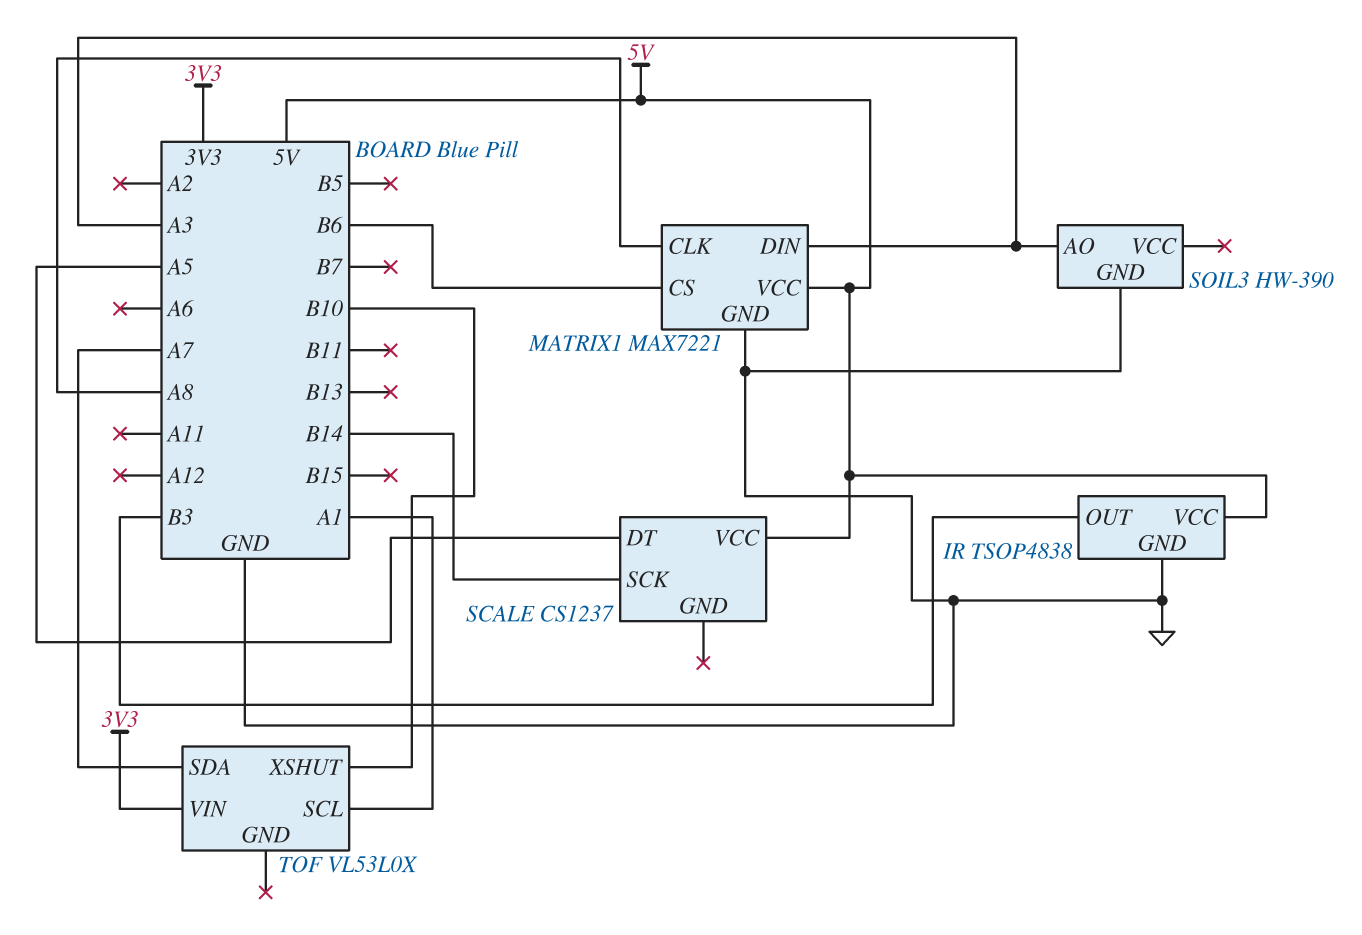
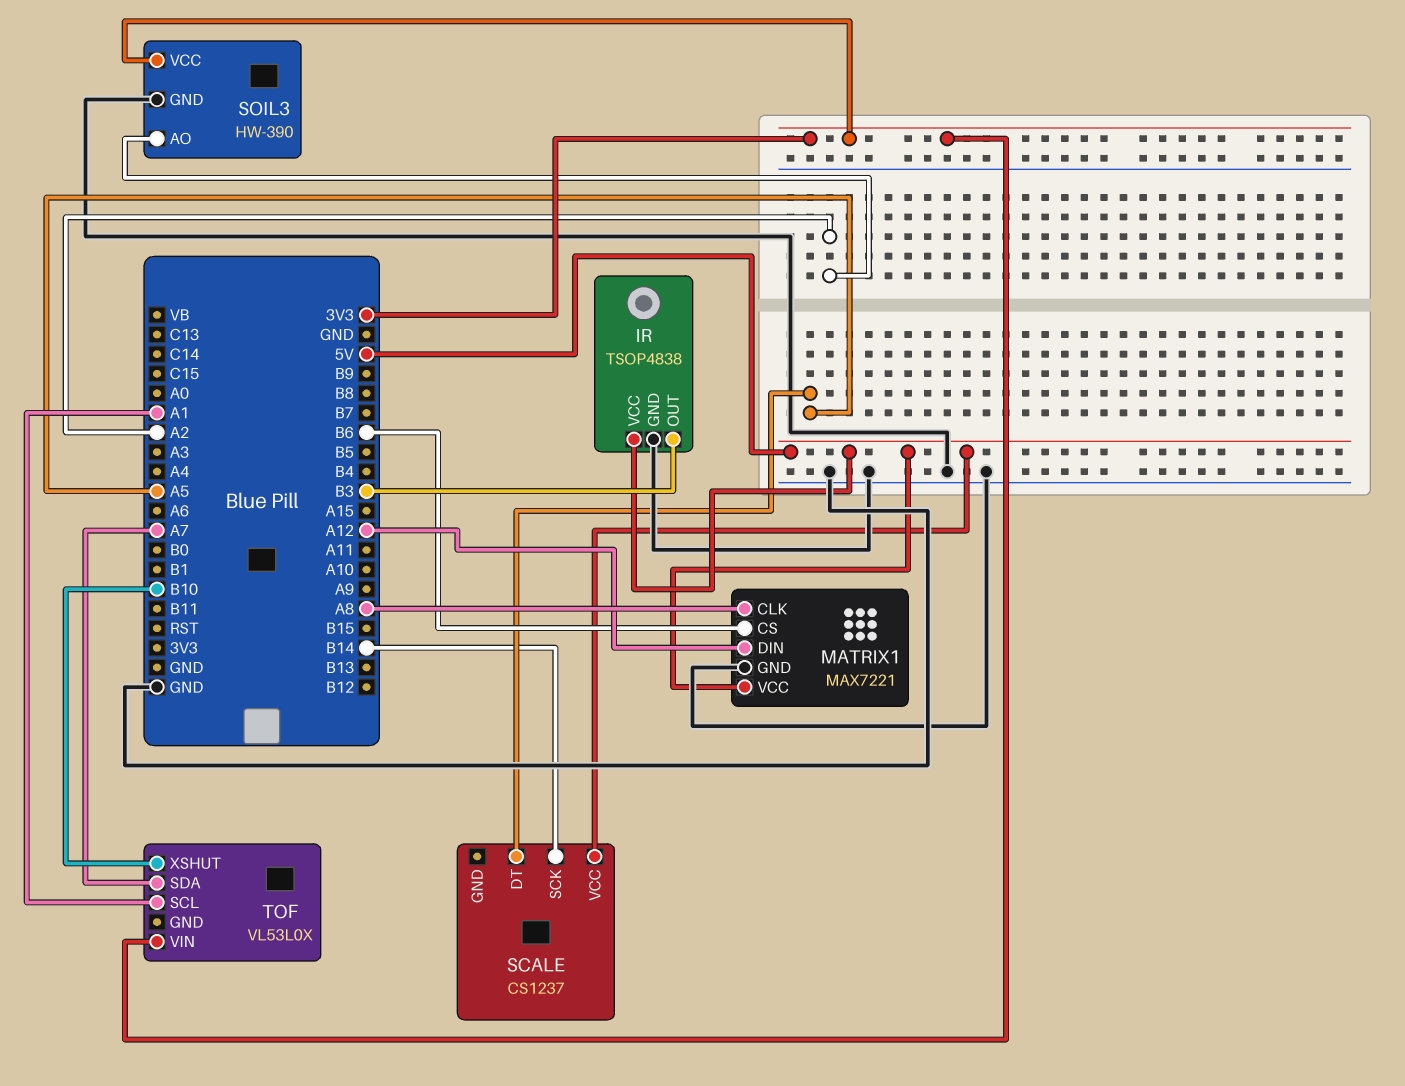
MATRIX1 pin DIN: A3 -> A12
SOIL3 pin AO: A3 -> A2
SOIL3 pin VCC: none -> 3V3

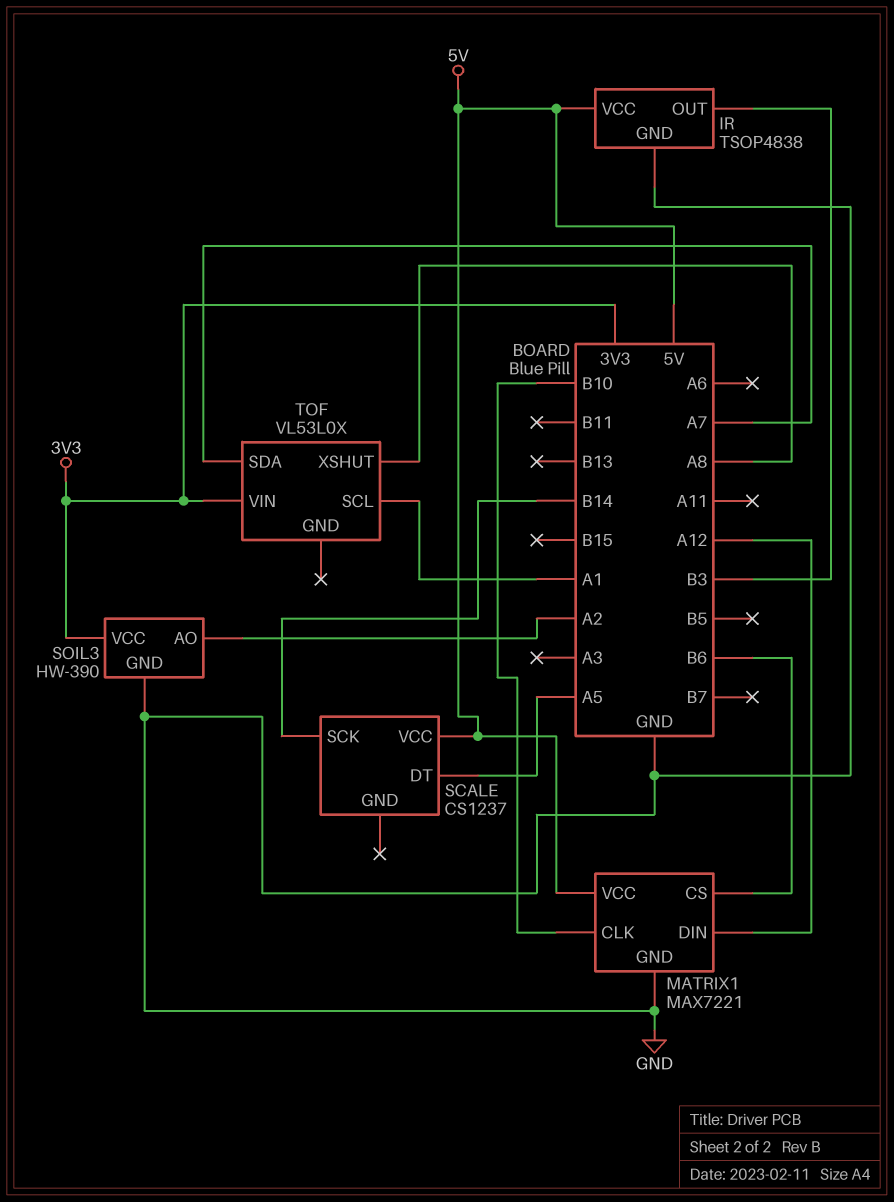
MATRIX1 pin CLK: A8 -> B10
TOF pin XSHUT: B10 -> A8

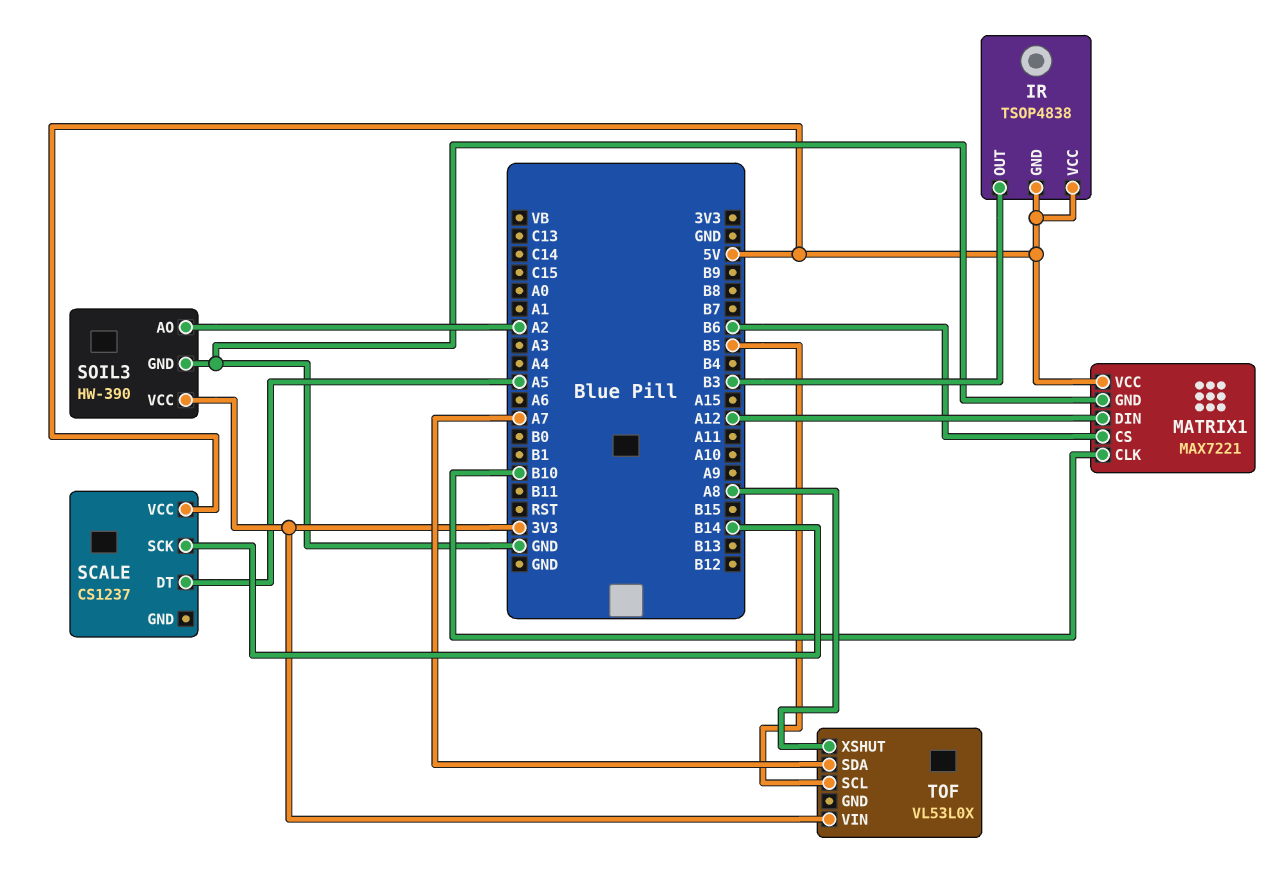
IR pin GND: GND -> 5V
TOF pin SCL: A1 -> B5

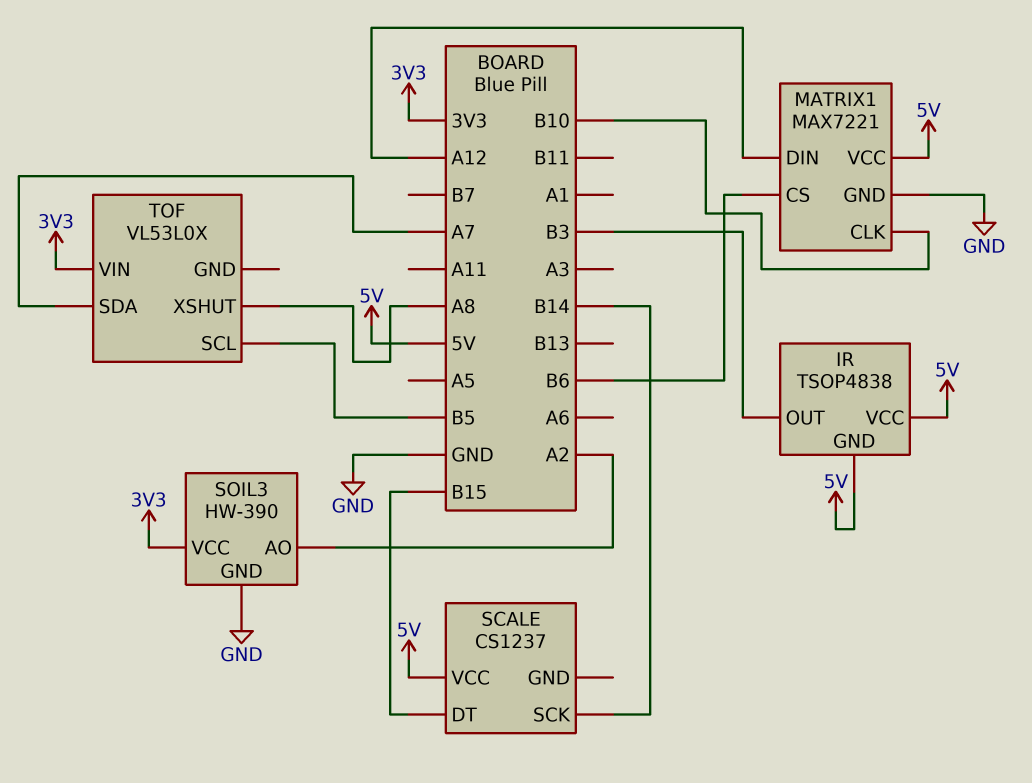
SCALE pin DT: A5 -> B15

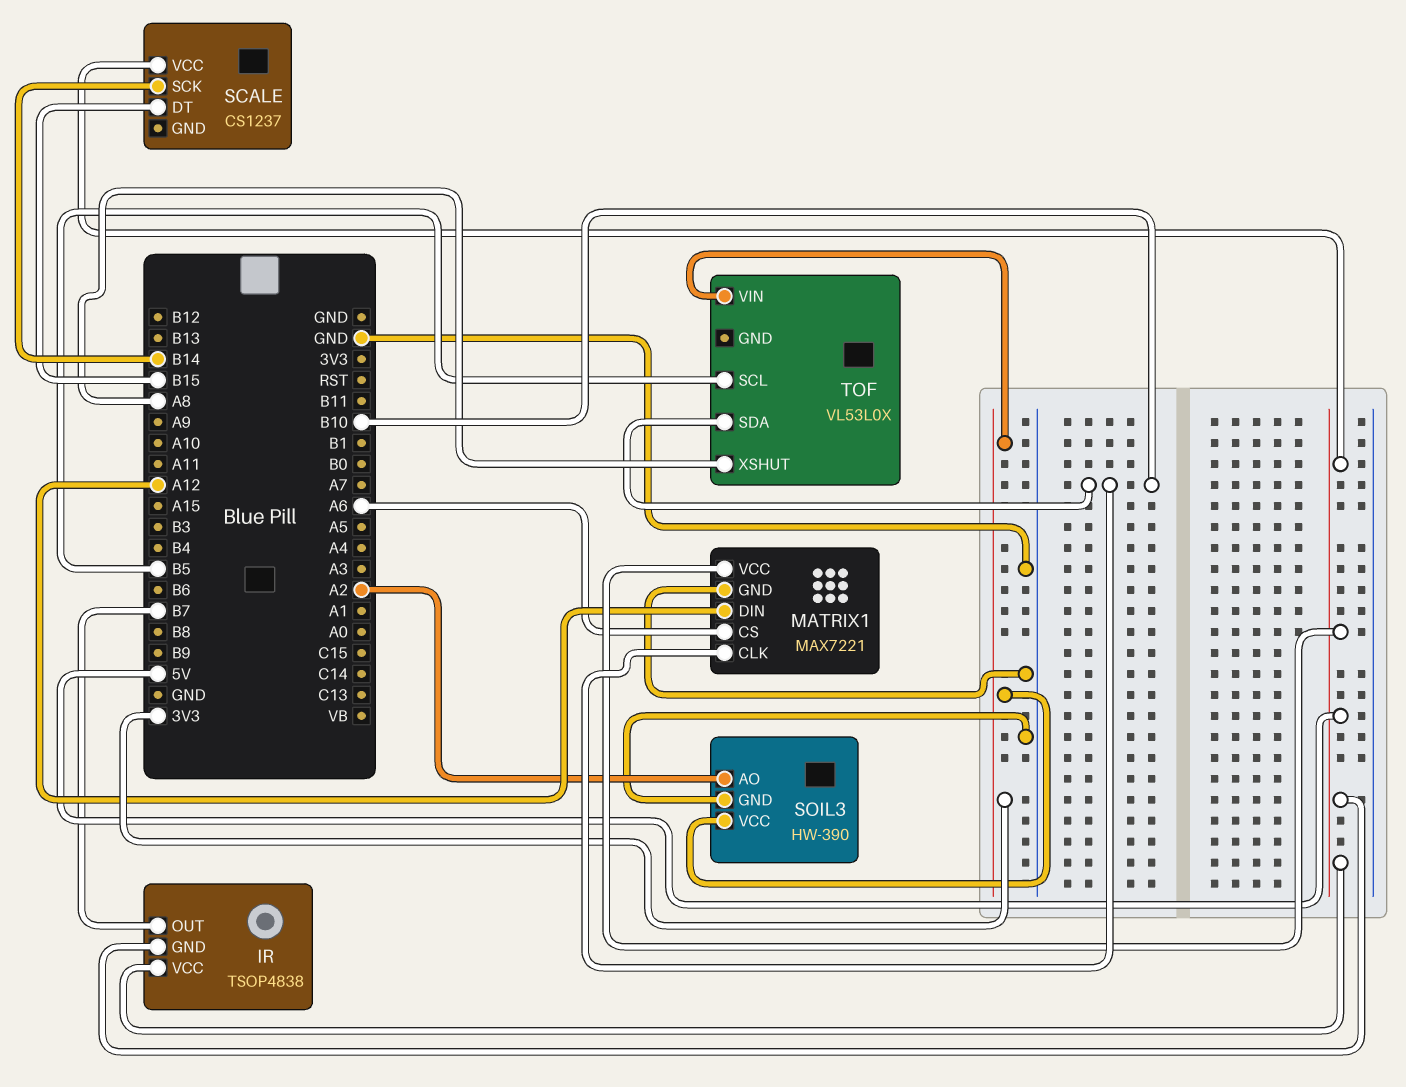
IR pin OUT: B3 -> B7
MATRIX1 pin CS: B6 -> A6
TOF pin SDA: A7 -> B10

